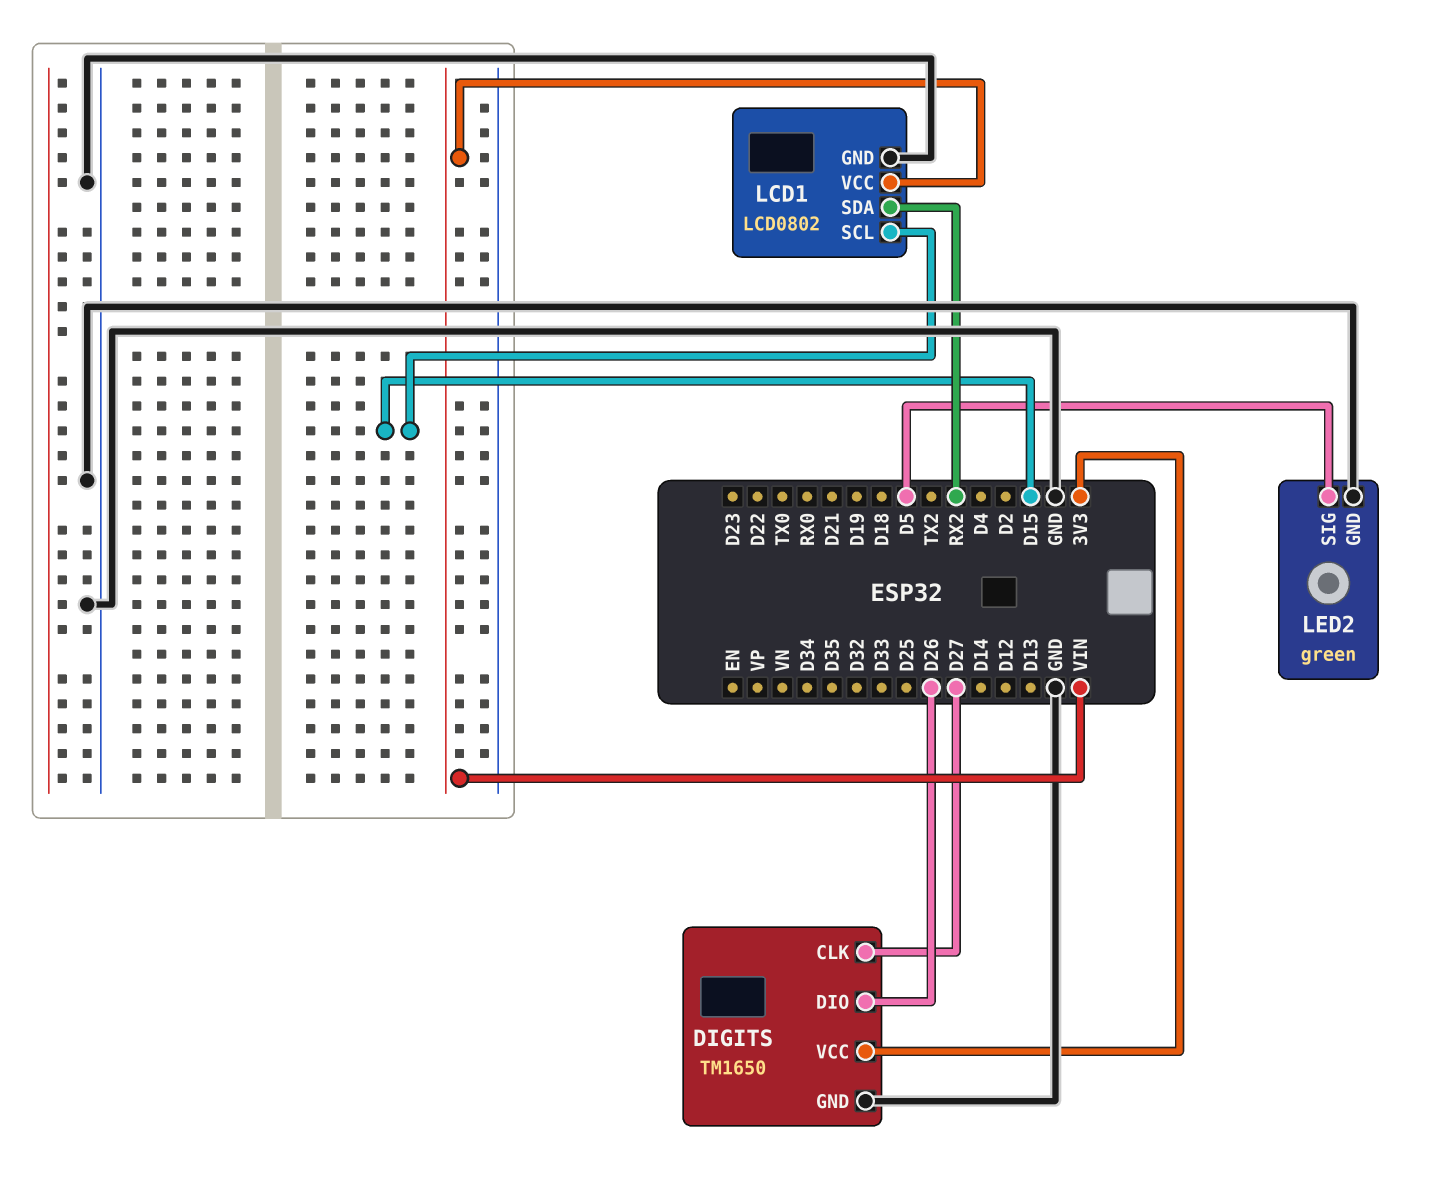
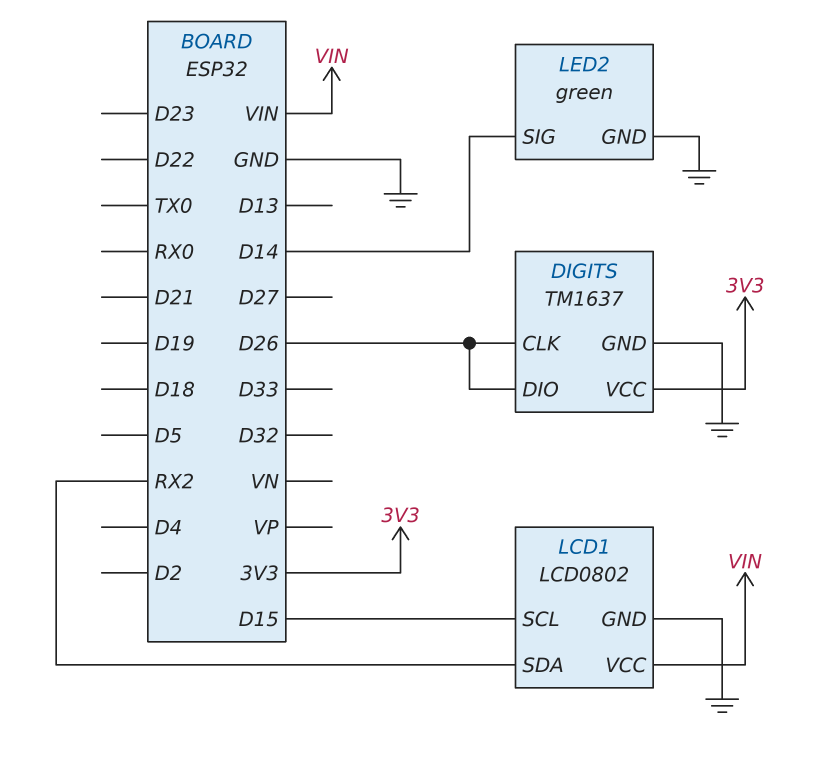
DIGITS: TM1650 -> TM1637
DIGITS pin CLK: D27 -> D26
LED2 pin SIG: D5 -> D14

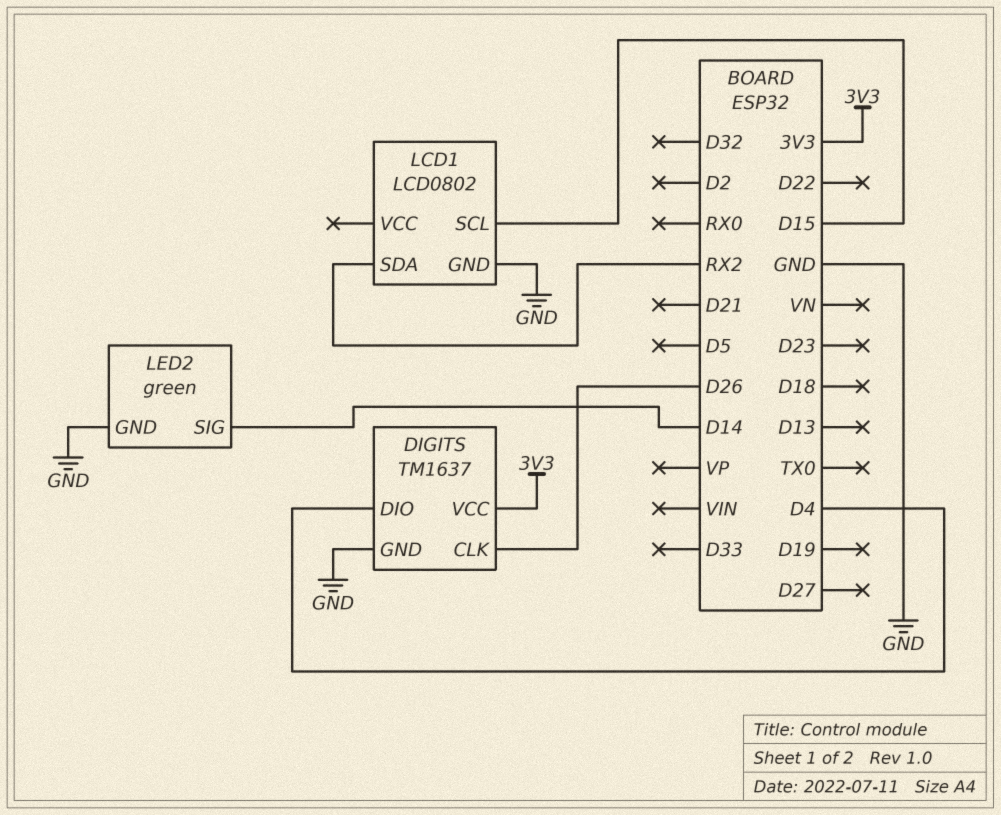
DIGITS pin DIO: D26 -> D4
LCD1 pin VCC: VIN -> none

